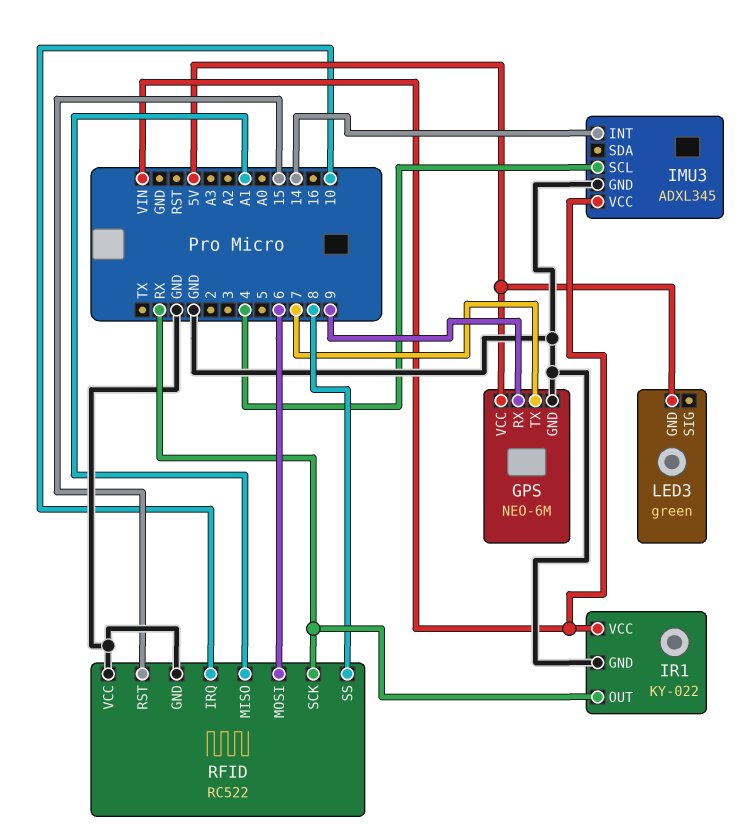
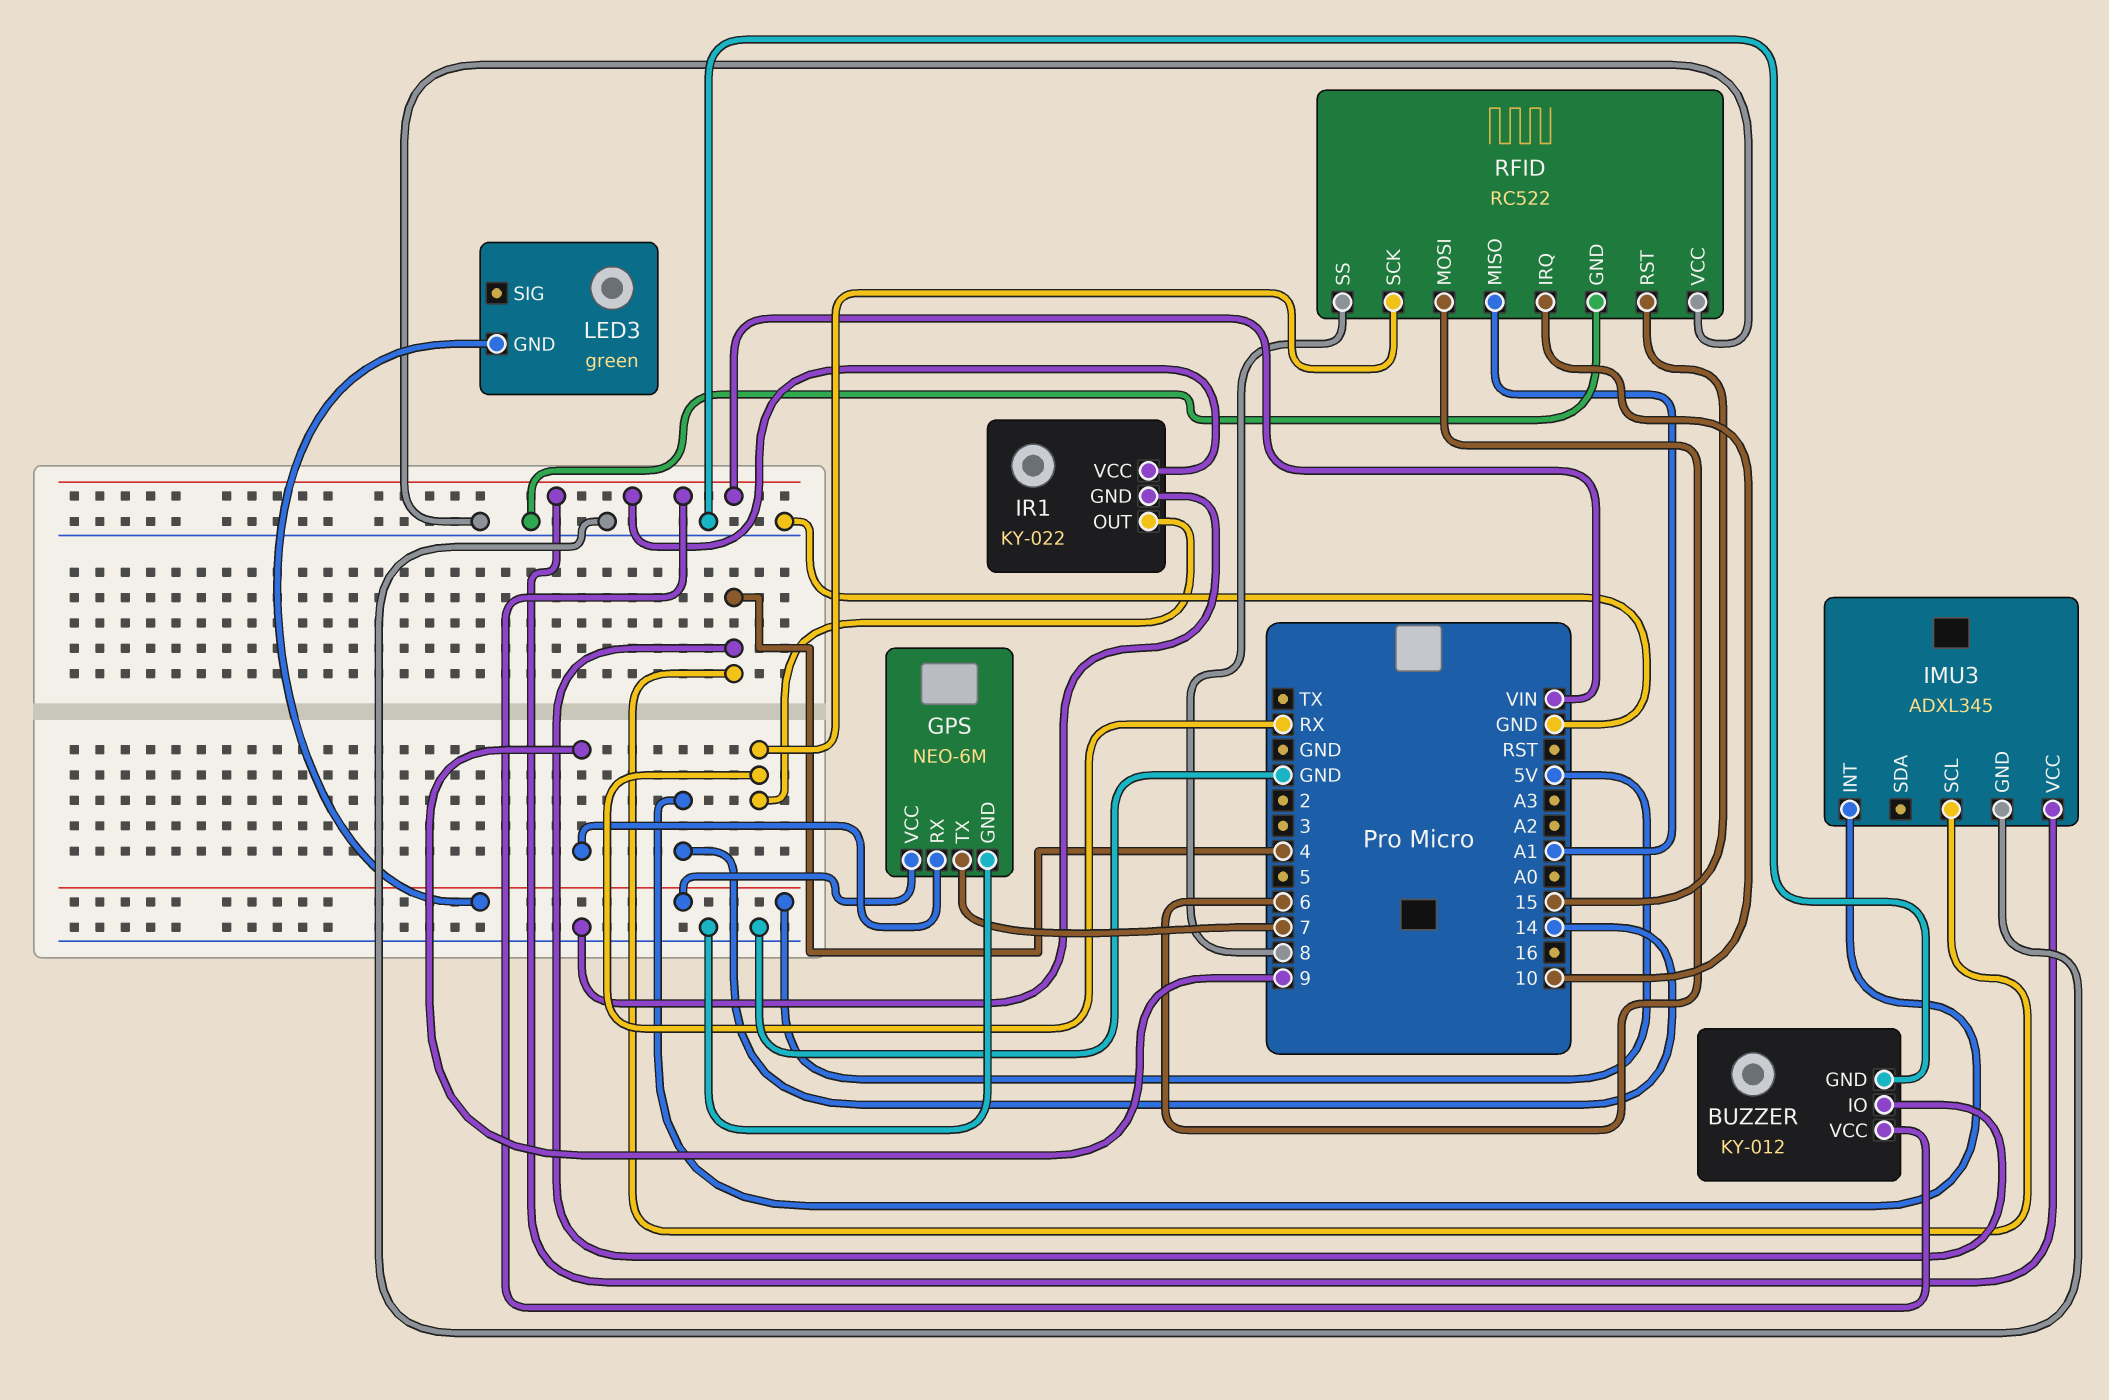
BUZZER: none -> KY-012
BUZZER pin GND: none -> GND
BUZZER pin IO: none -> 4
BUZZER pin VCC: none -> VIN

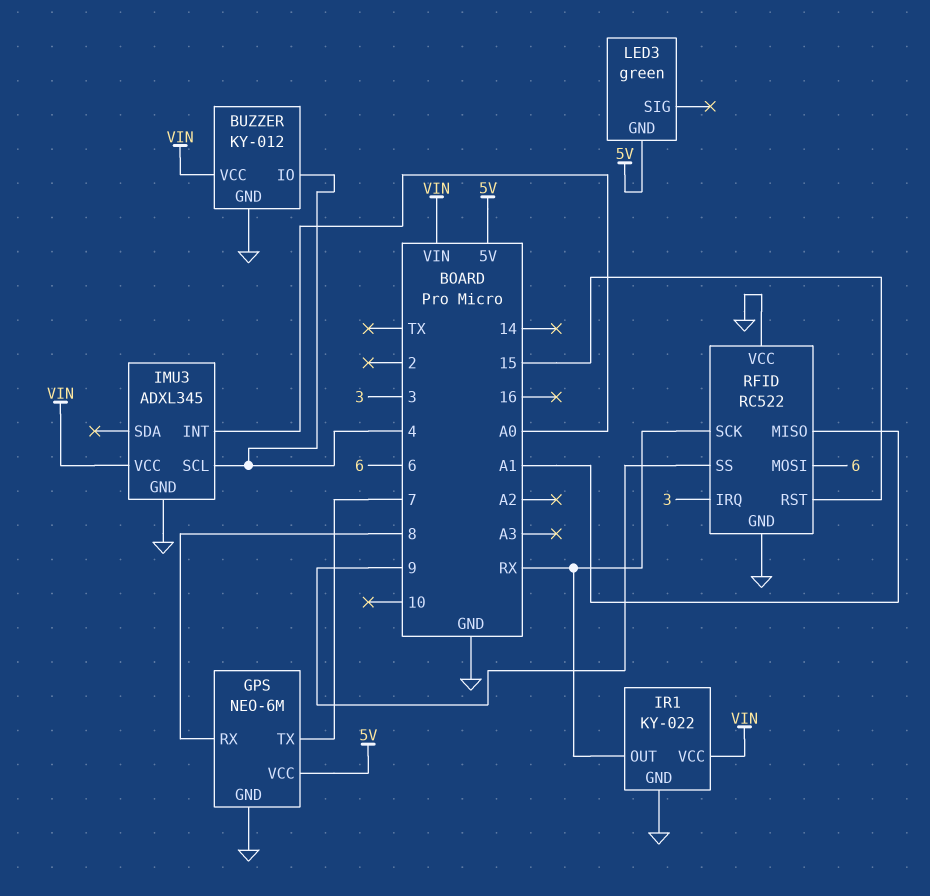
GPS pin RX: 9 -> 8
IMU3 pin INT: 14 -> A0
RFID pin IRQ: 10 -> 3
RFID pin SS: 8 -> 9

